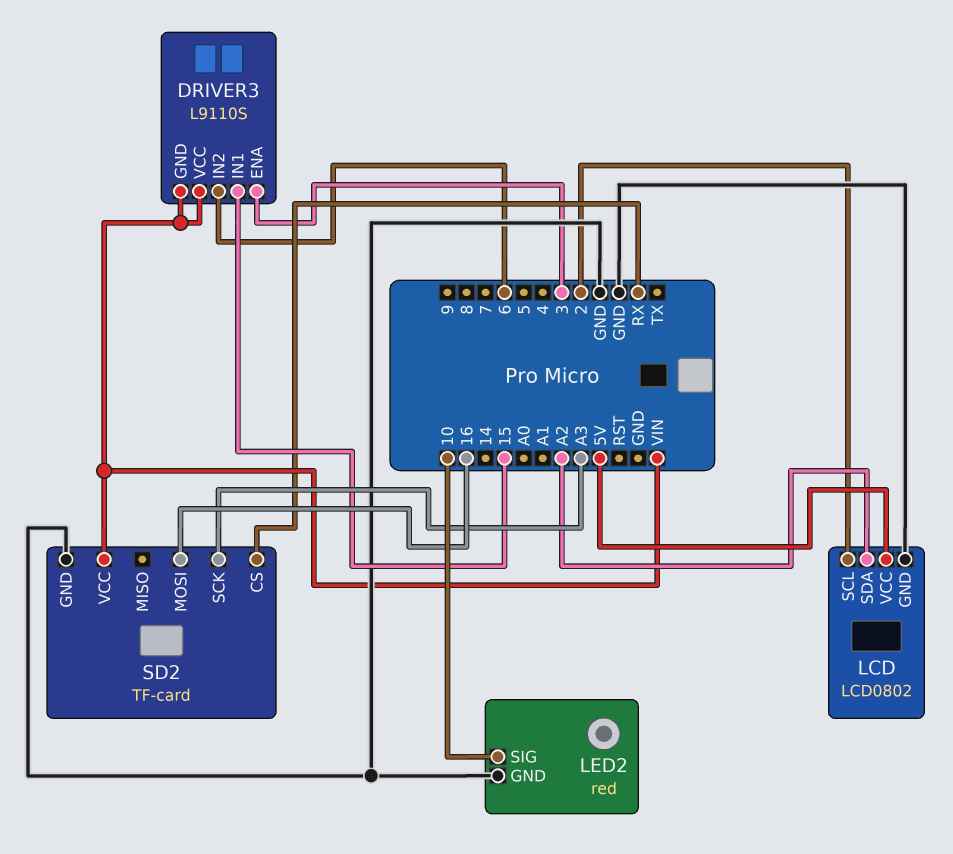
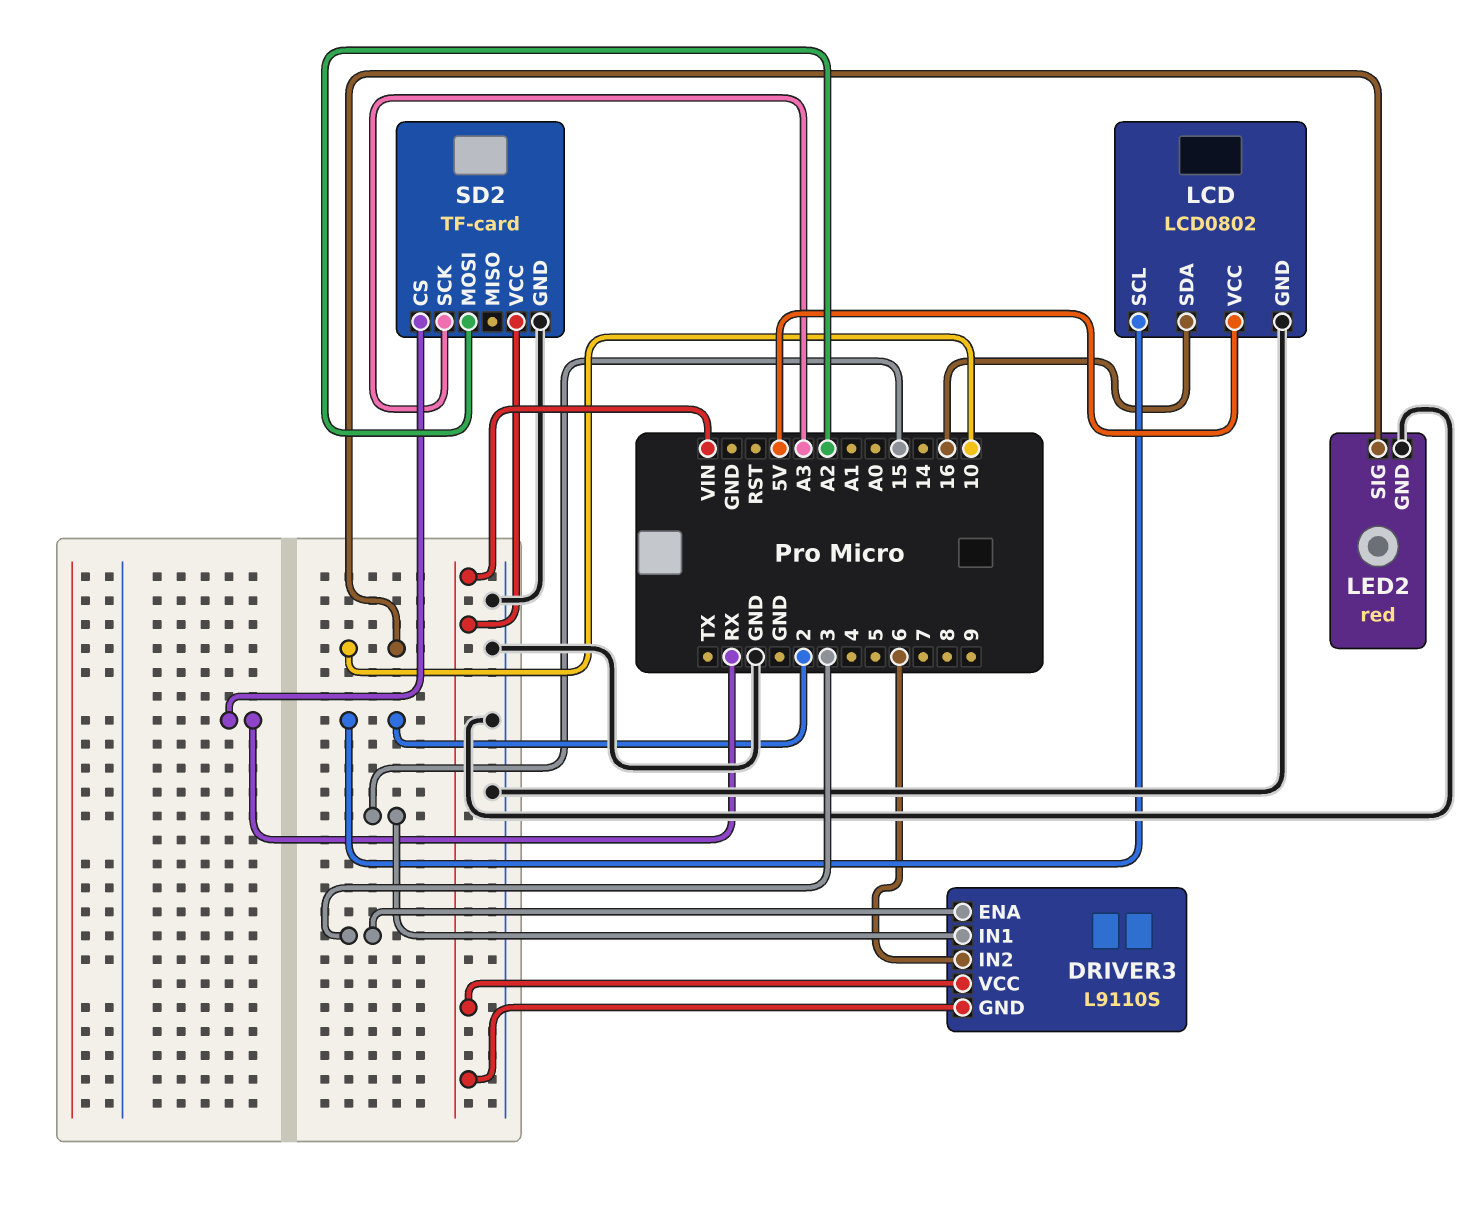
LCD pin SDA: A2 -> 16
SD2 pin MOSI: 16 -> A2

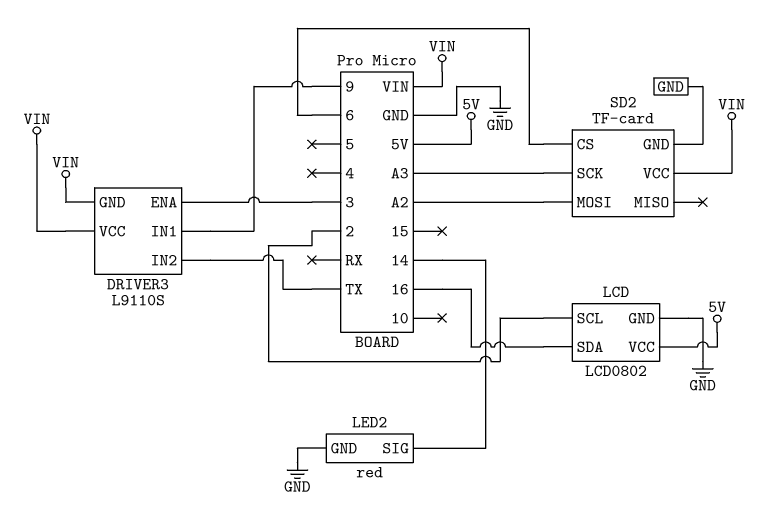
DRIVER3 pin IN1: 15 -> 9
DRIVER3 pin IN2: 6 -> TX
LED2 pin SIG: 10 -> 14
SD2 pin CS: RX -> 6

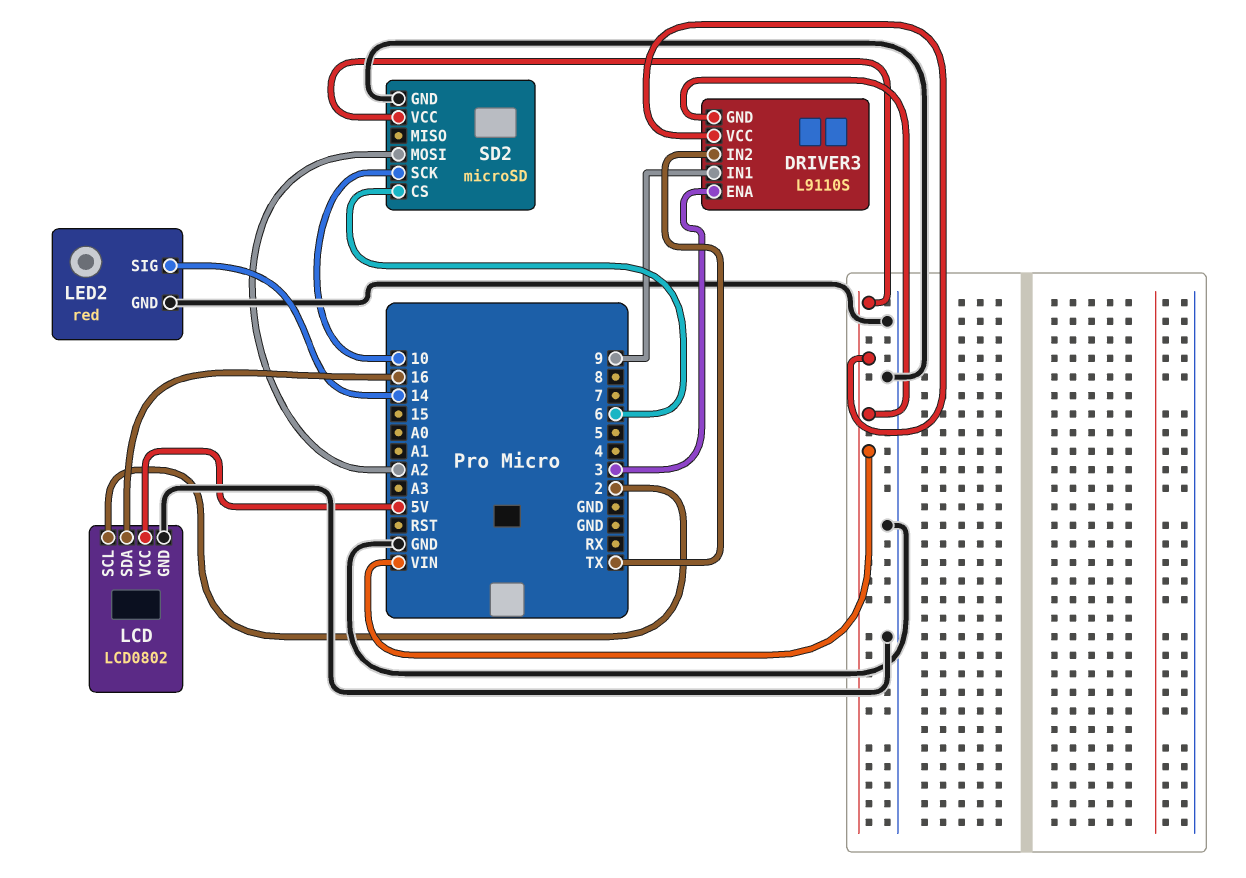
SD2: TF-card -> microSD
SD2 pin SCK: A3 -> 10

